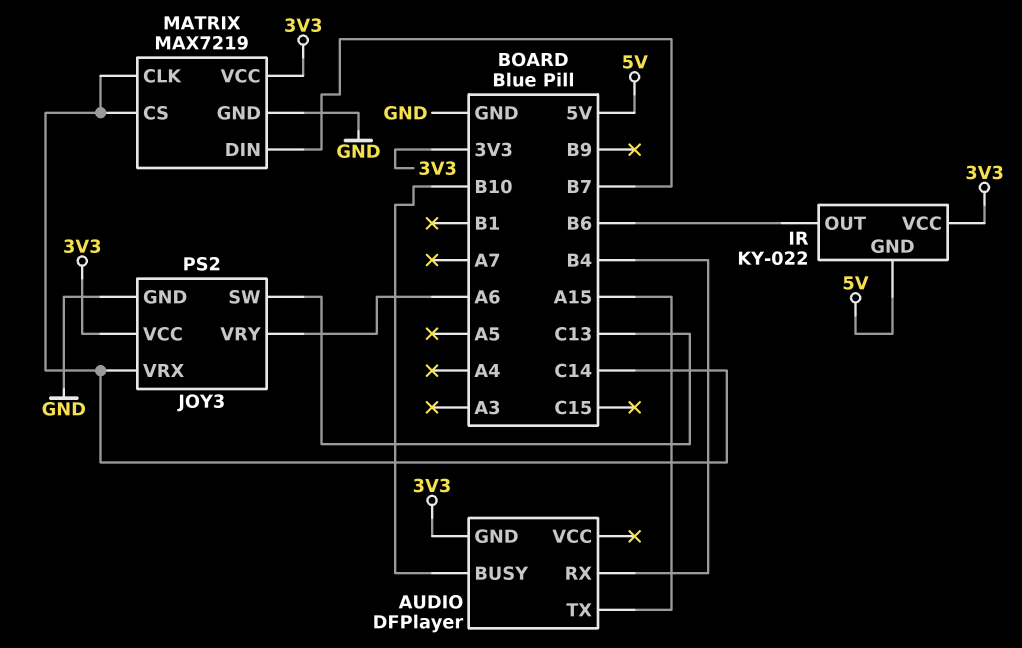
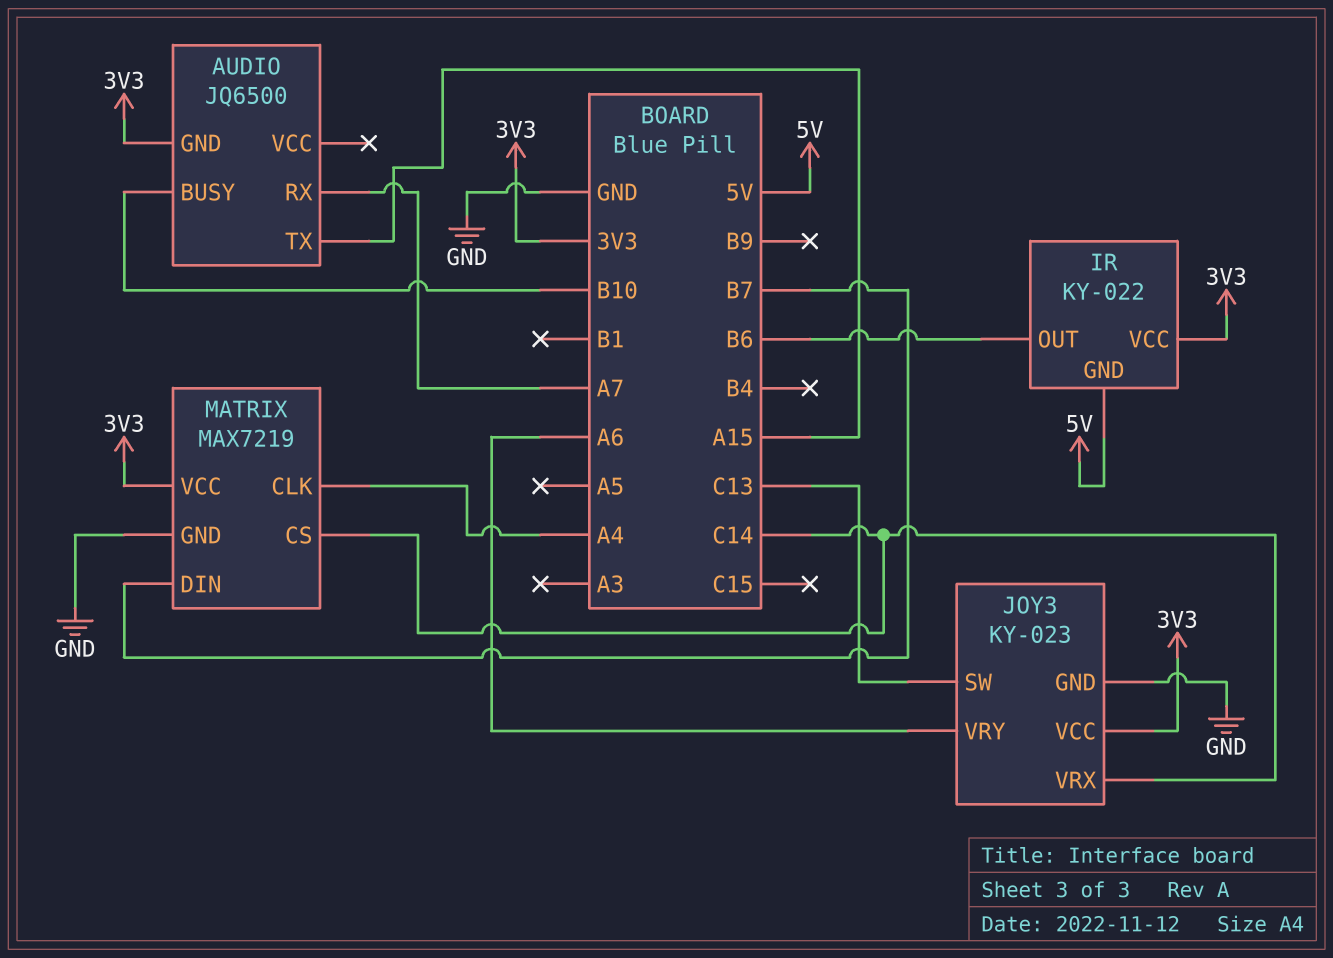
AUDIO: DFPlayer -> JQ6500
AUDIO pin RX: B4 -> A7
JOY3: PS2 -> KY-023
MATRIX pin CLK: C14 -> A4

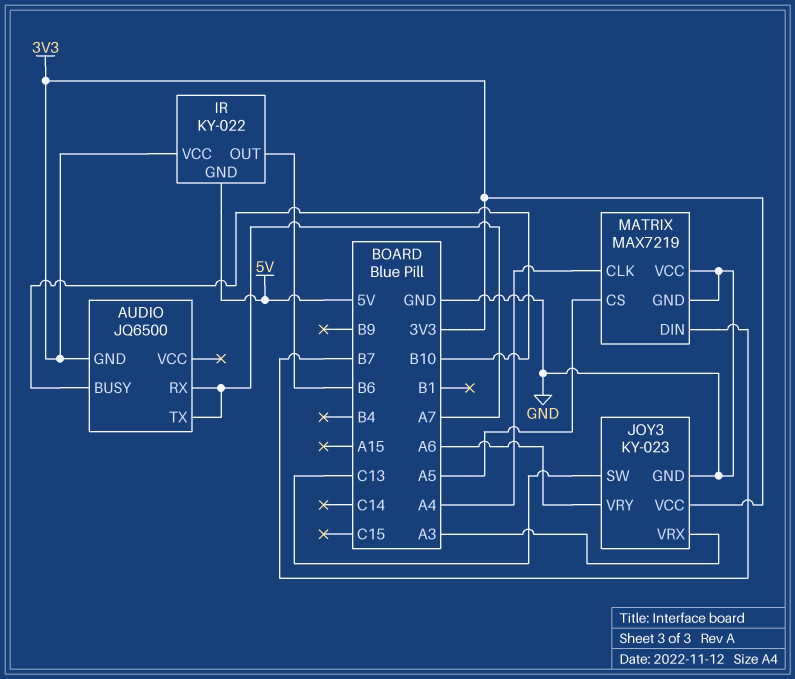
AUDIO pin TX: A15 -> A7
JOY3 pin VRX: C14 -> A3
MATRIX pin CS: C14 -> A5
MATRIX pin VCC: 3V3 -> GND

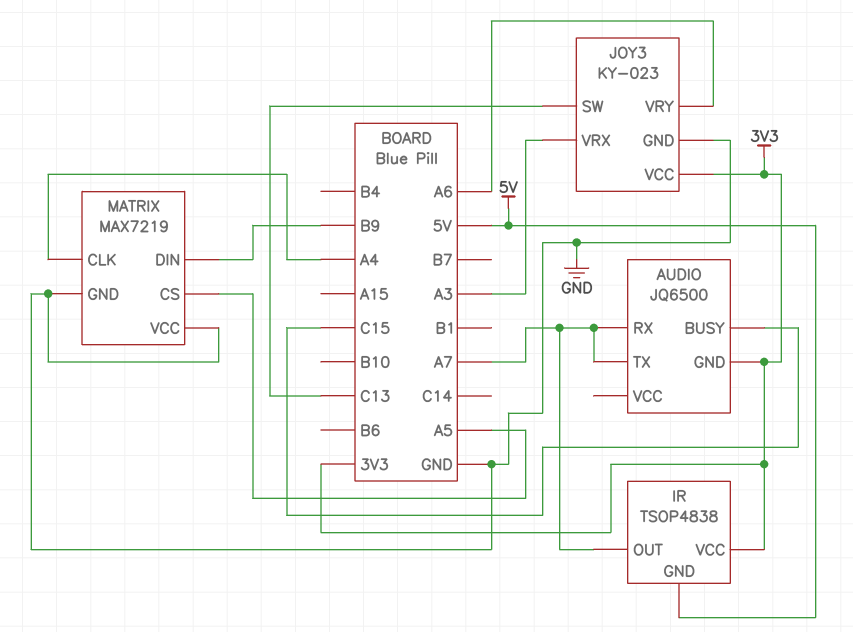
AUDIO pin BUSY: B10 -> C15
IR: KY-022 -> TSOP4838
IR pin OUT: B6 -> A7
MATRIX pin DIN: B7 -> B9

